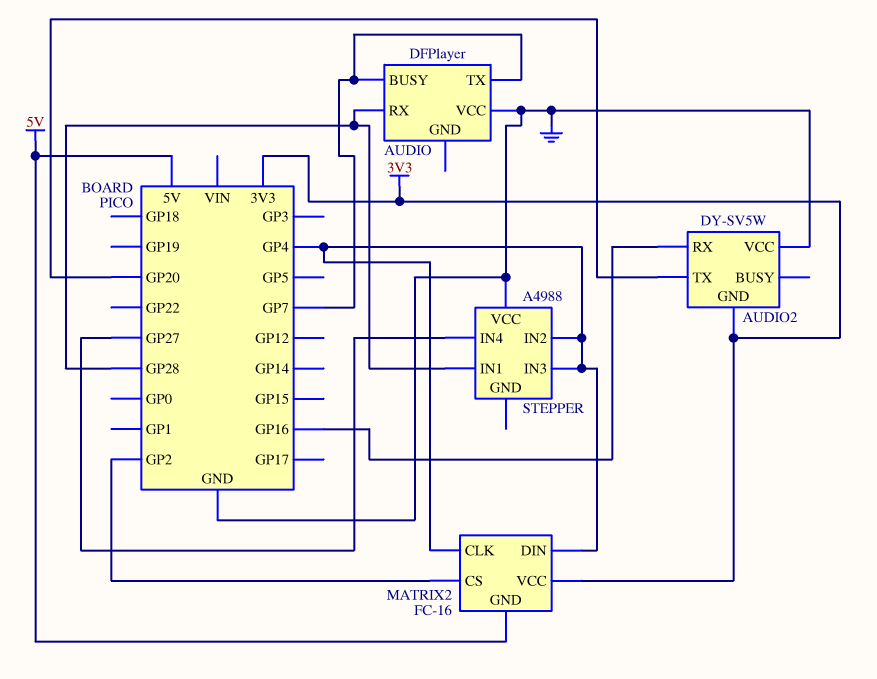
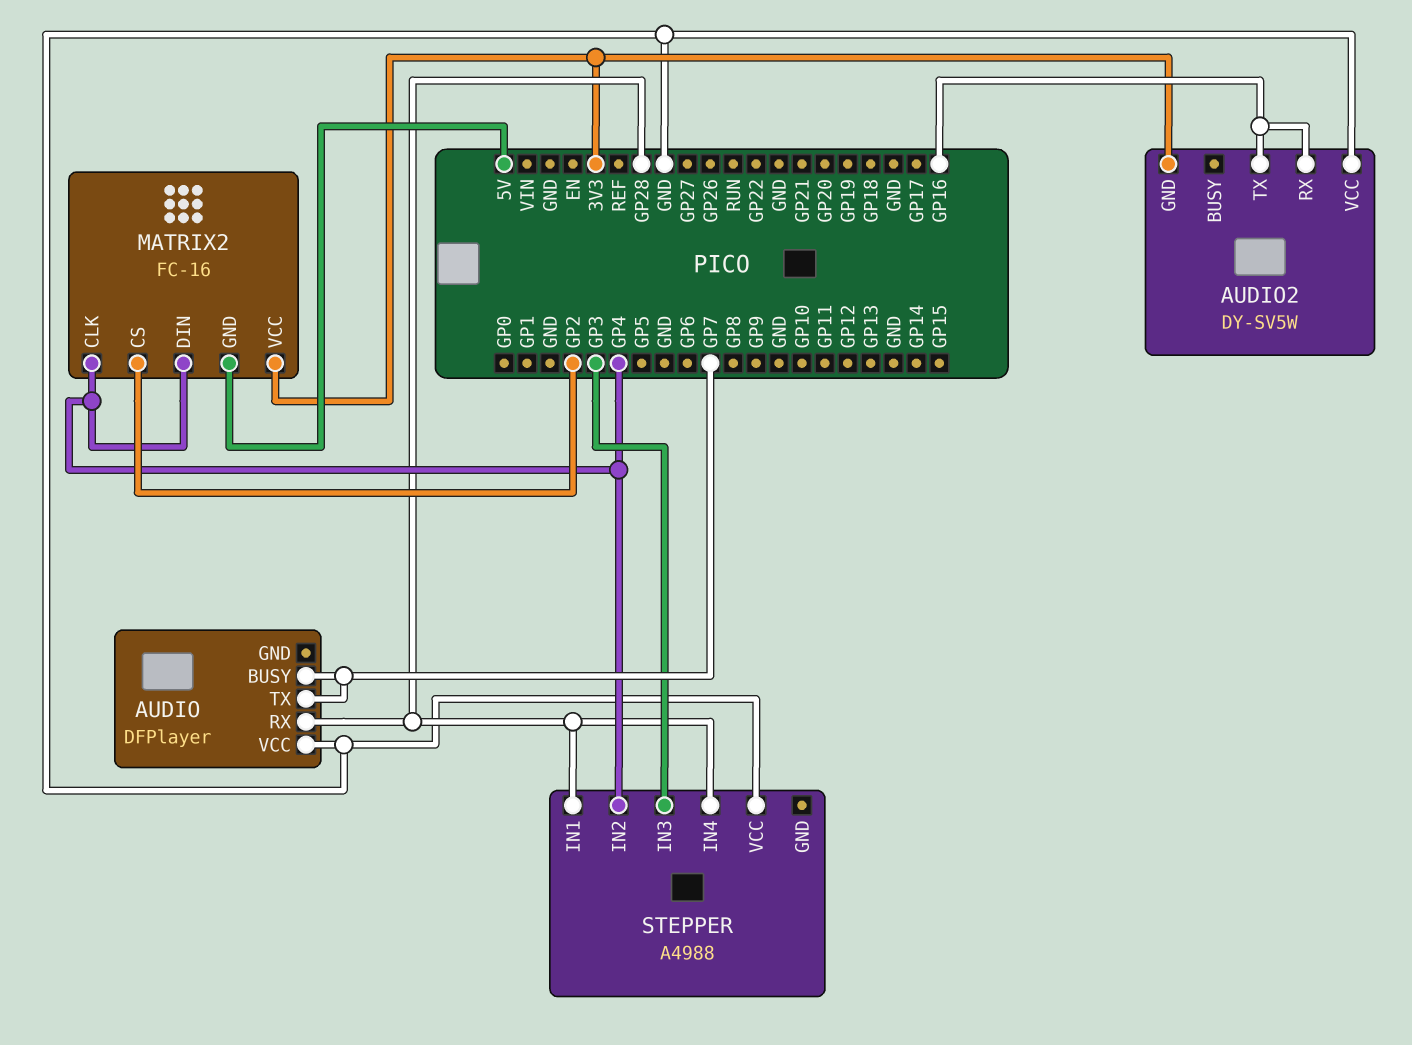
AUDIO2 pin TX: GP20 -> GP16
STEPPER pin IN3: GP4 -> GP3
STEPPER pin IN4: GP27 -> GP28

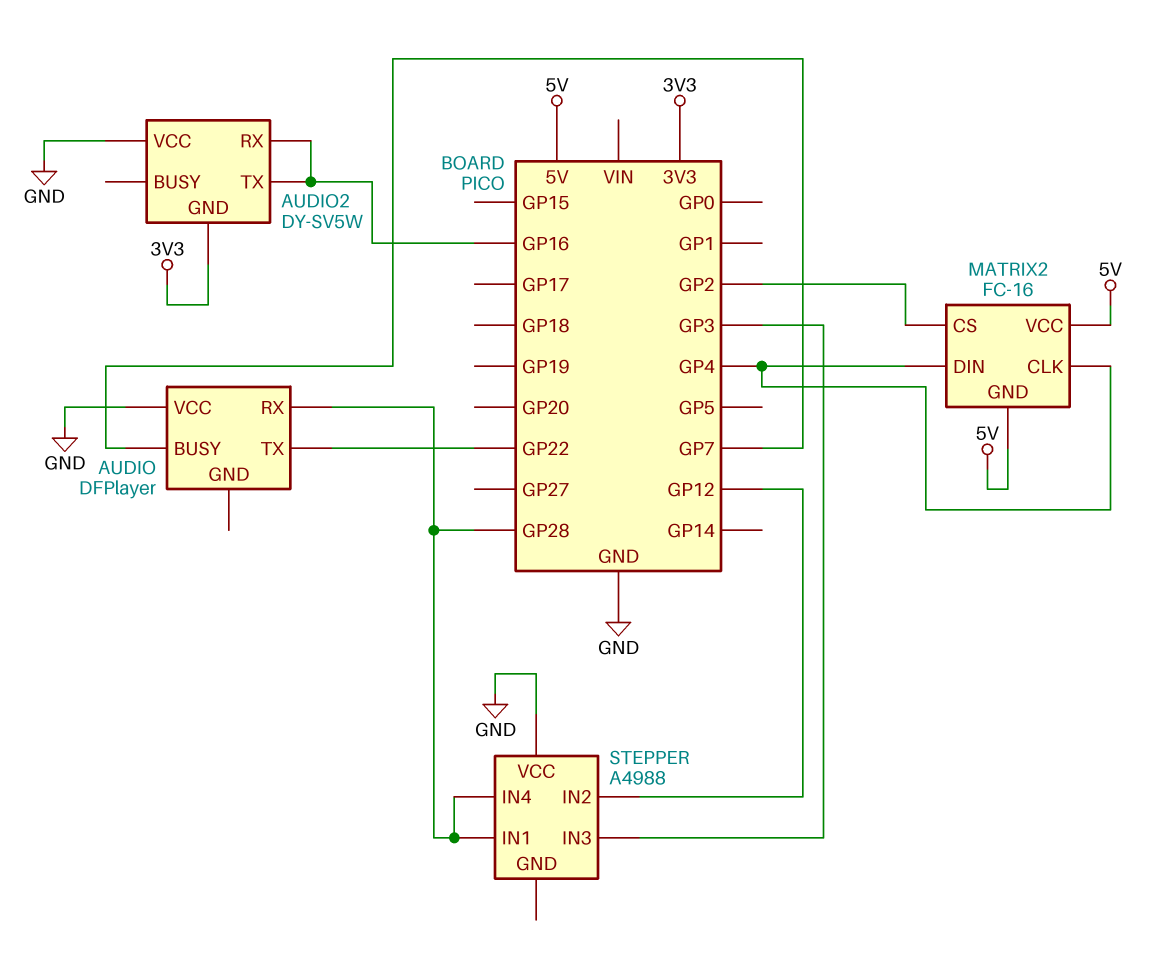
AUDIO pin TX: GP7 -> GP22
MATRIX2 pin VCC: 3V3 -> 5V
STEPPER pin IN2: GP4 -> GP12

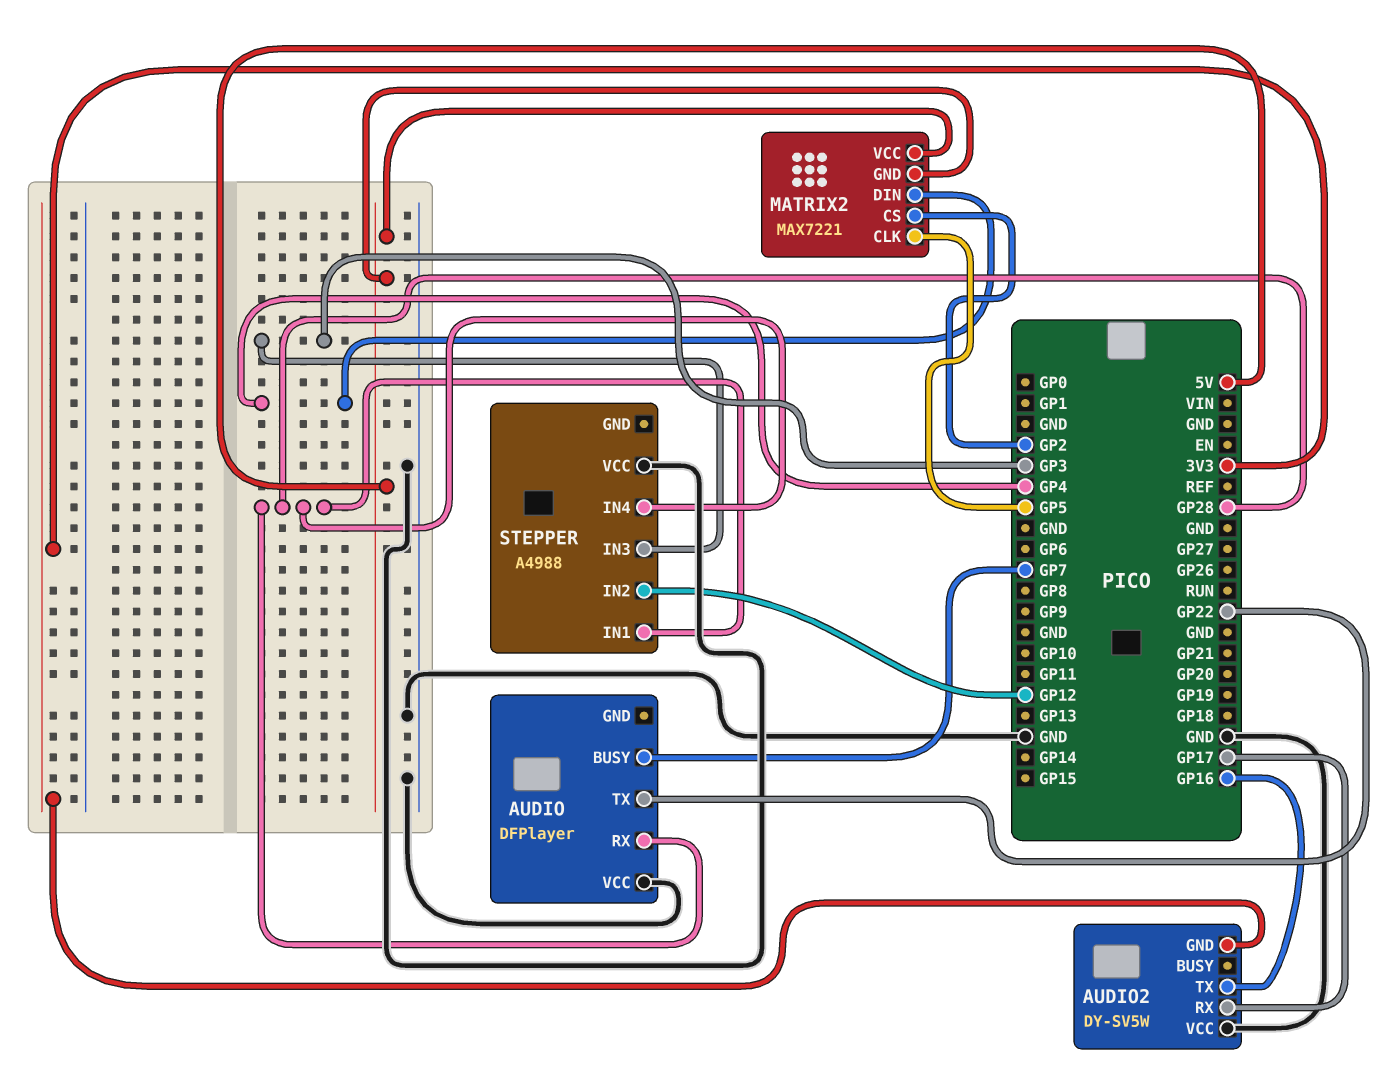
AUDIO2 pin RX: GP16 -> GP17
MATRIX2: FC-16 -> MAX7221
MATRIX2 pin CLK: GP4 -> GP5

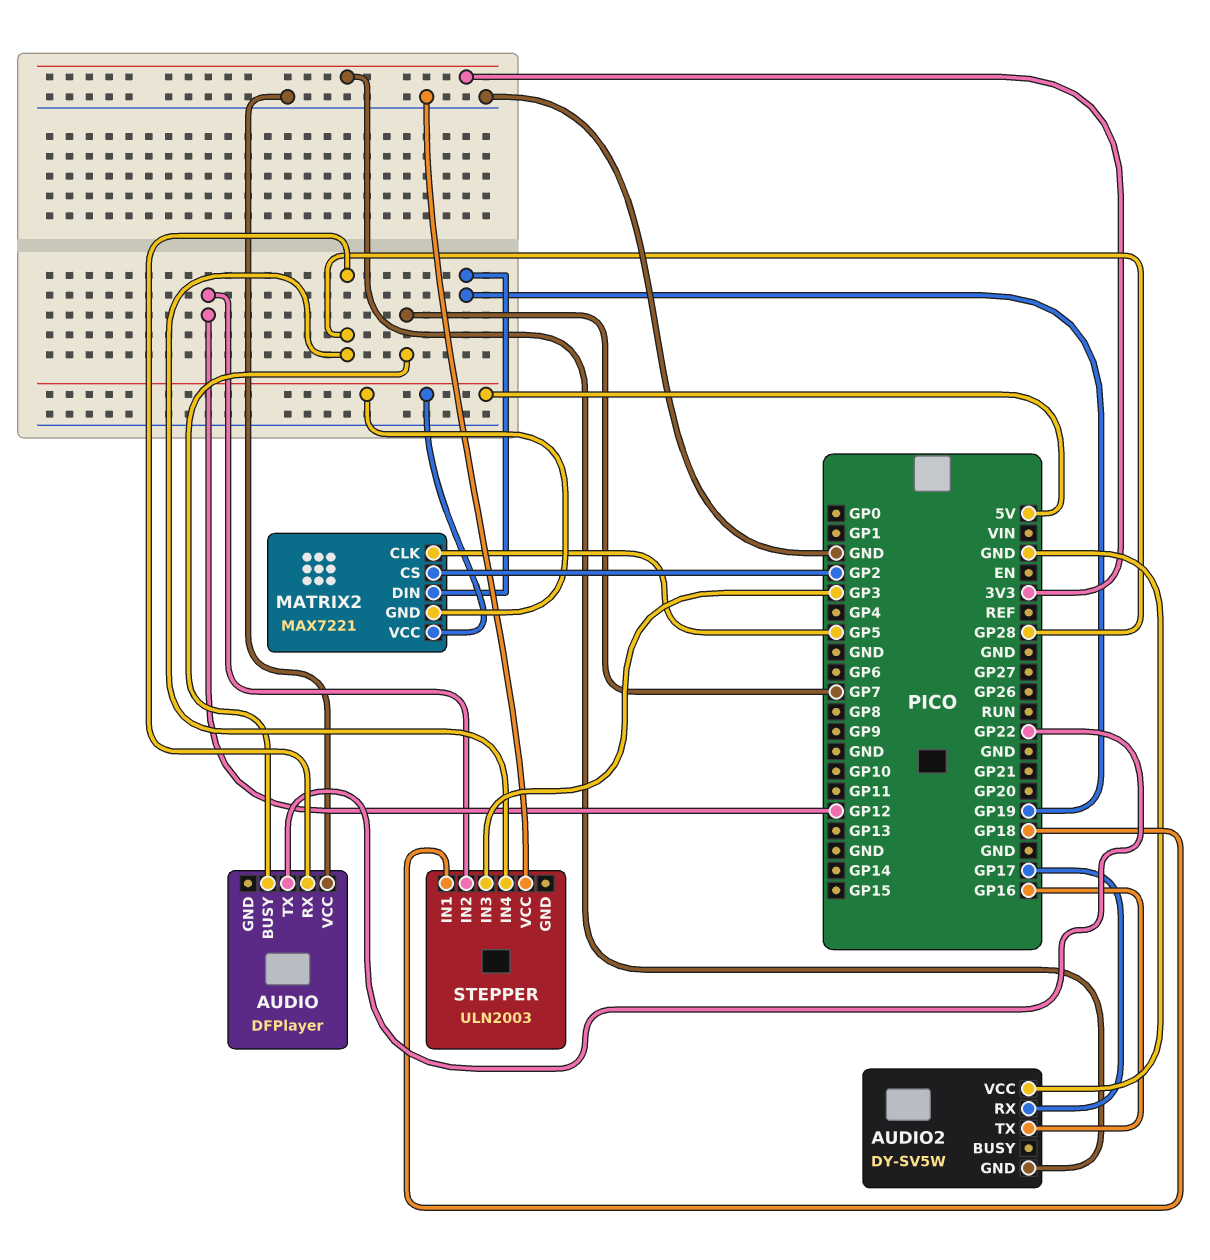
MATRIX2 pin DIN: GP4 -> GP19
STEPPER: A4988 -> ULN2003
STEPPER pin IN1: GP28 -> GP18

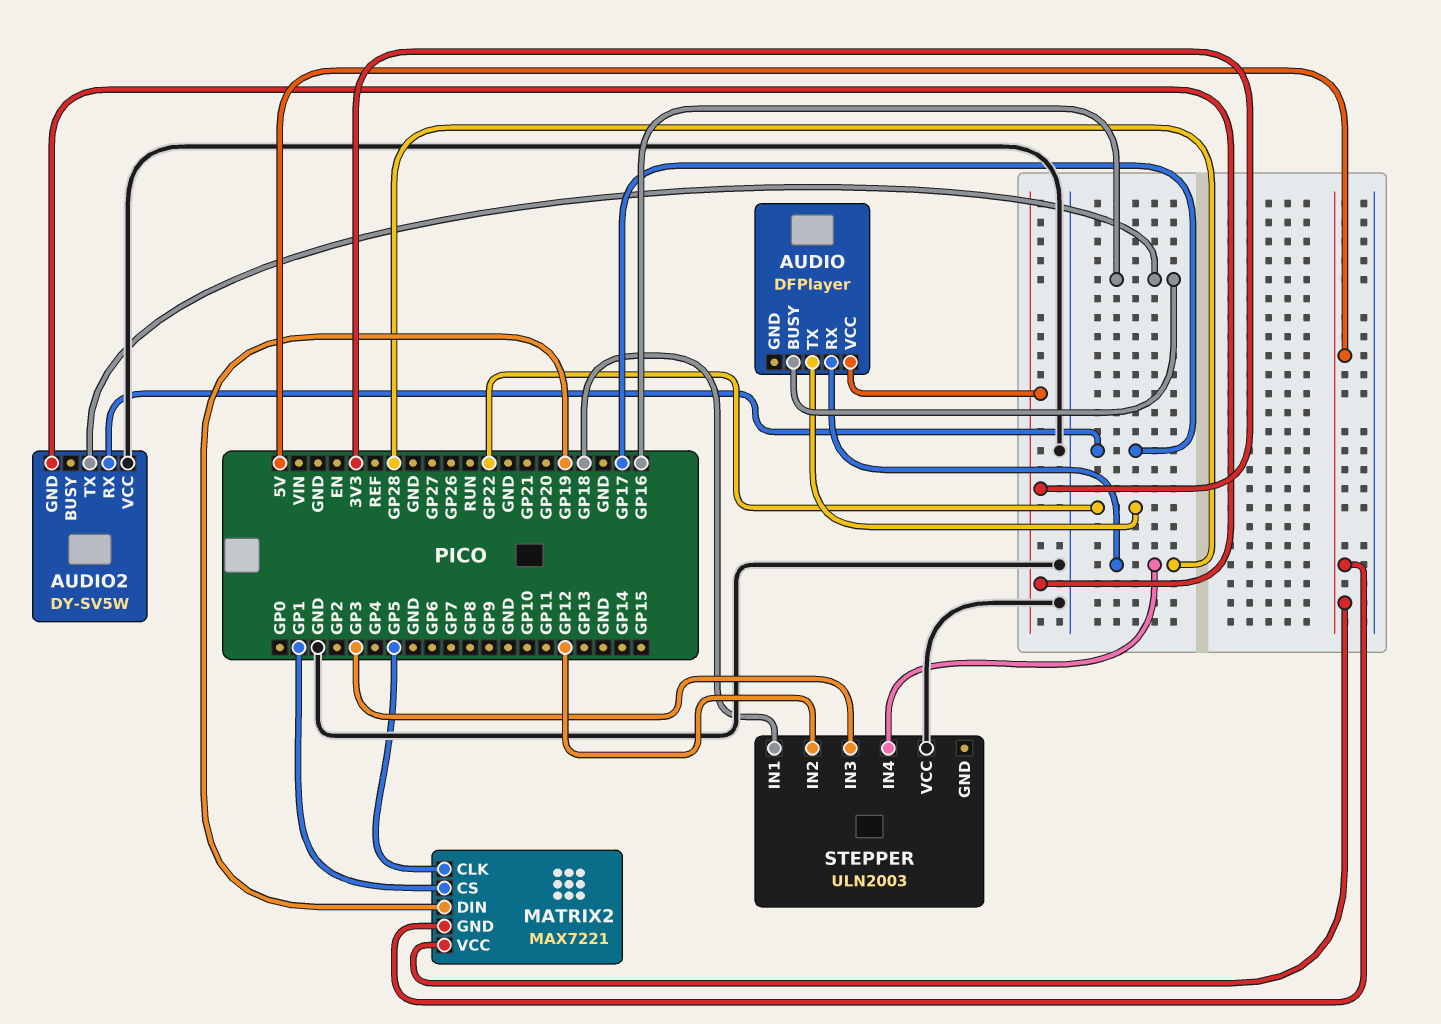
AUDIO pin BUSY: GP7 -> GP16
AUDIO pin VCC: GND -> 3V3
MATRIX2 pin CS: GP2 -> GP1

